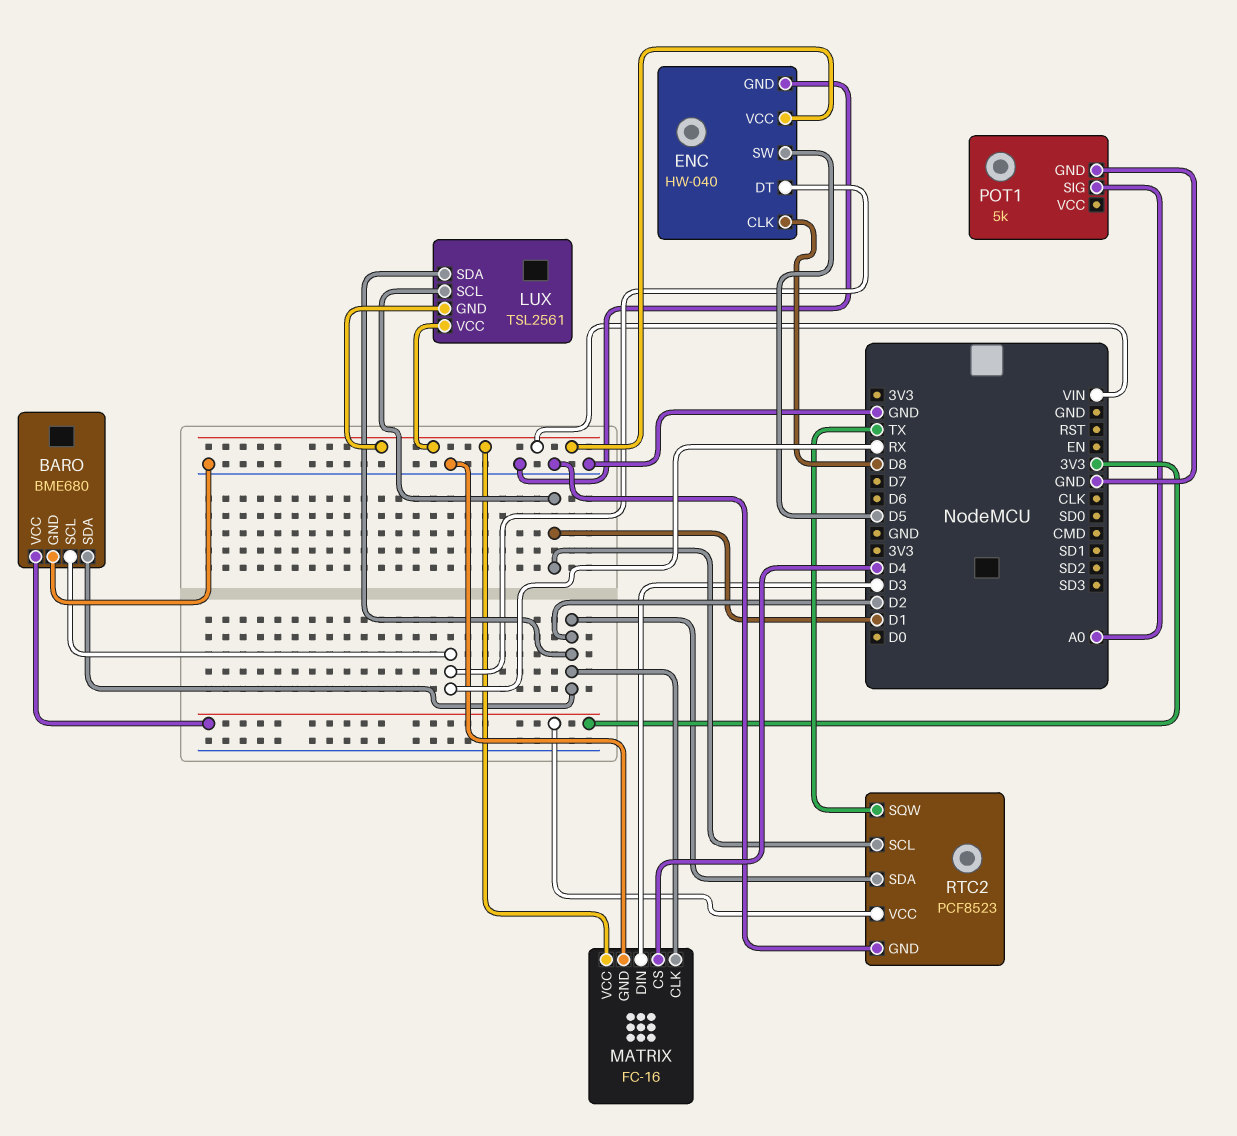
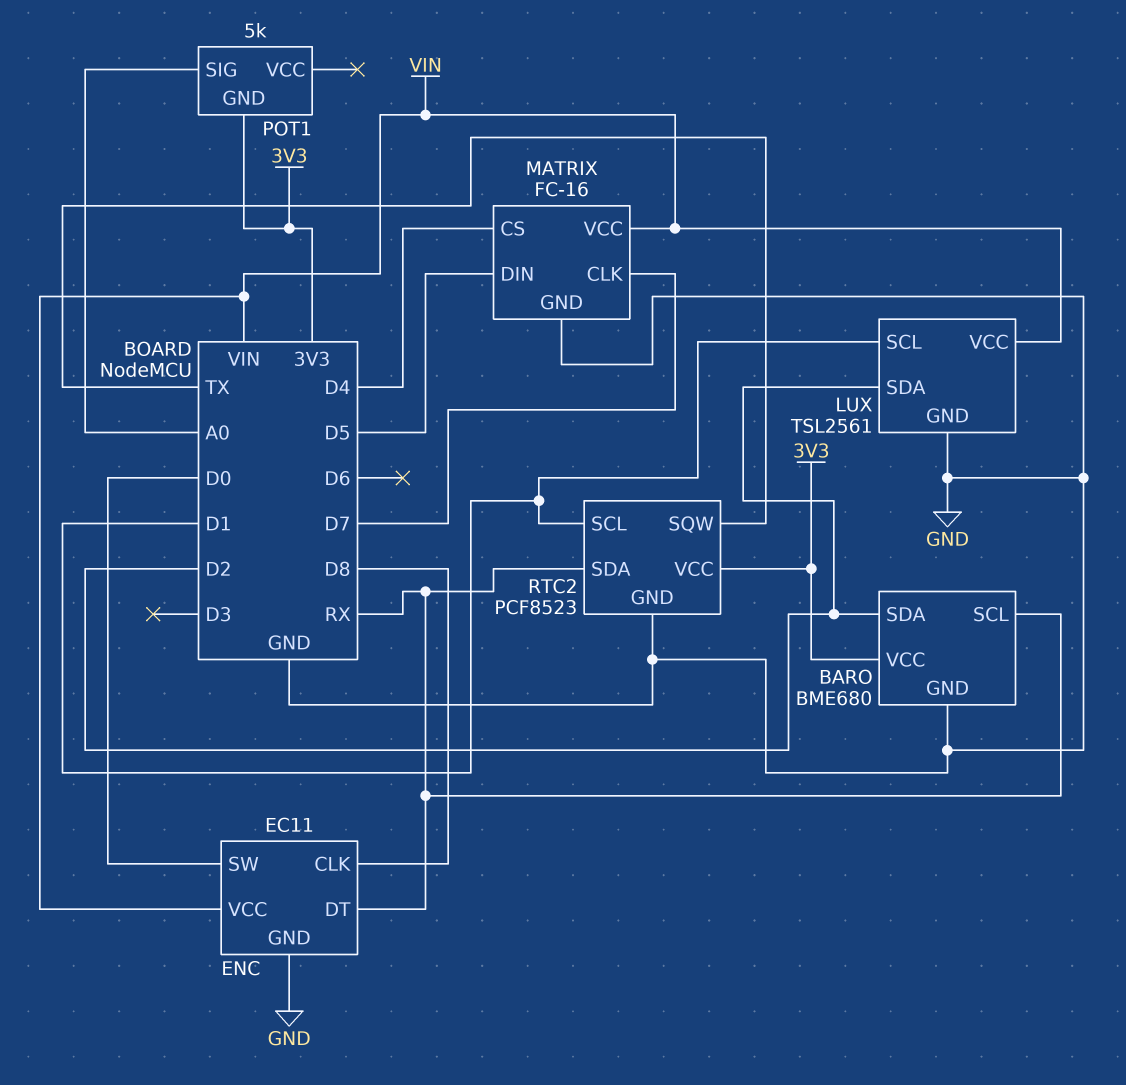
ENC: HW-040 -> EC11
ENC pin SW: D5 -> D0
LUX pin GND: VIN -> GND
MATRIX pin CLK: D2 -> D7
MATRIX pin DIN: D3 -> D5
POT1 pin GND: GND -> 3V3
RTC2 pin SDA: D2 -> RX

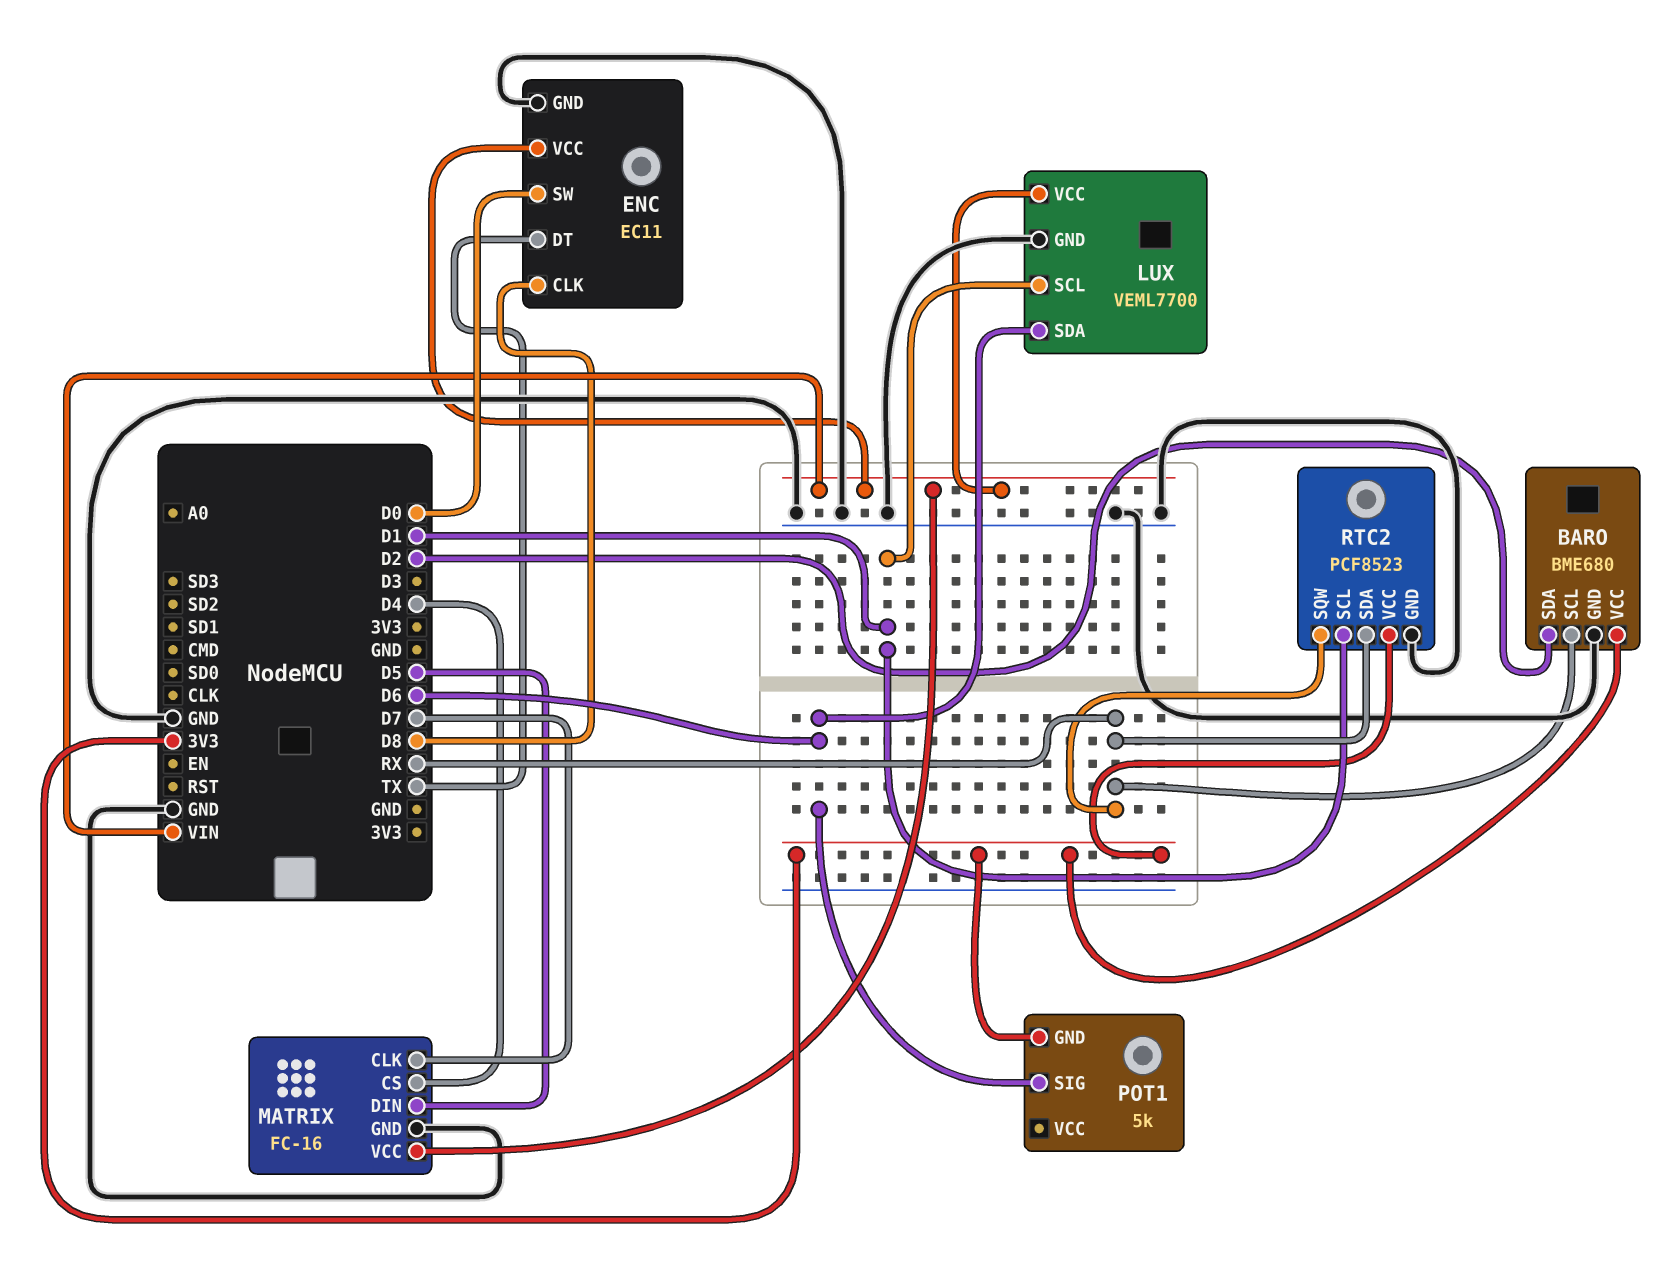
ENC pin DT: RX -> TX
LUX: TSL2561 -> VEML7700
LUX pin SDA: D2 -> D6
POT1 pin SIG: A0 -> D6
RTC2 pin SQW: TX -> RX

